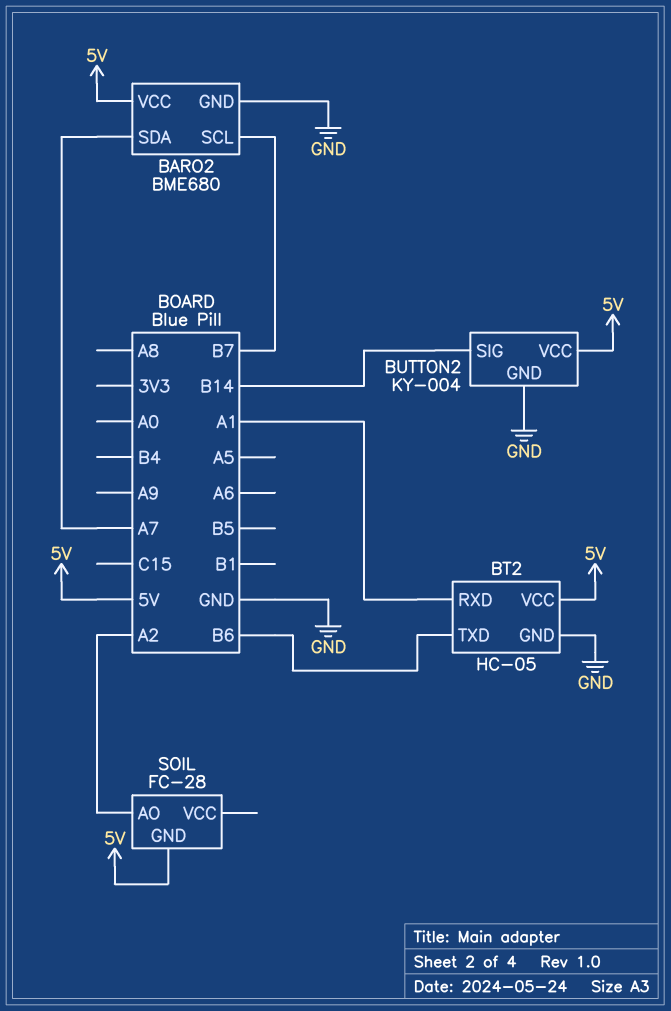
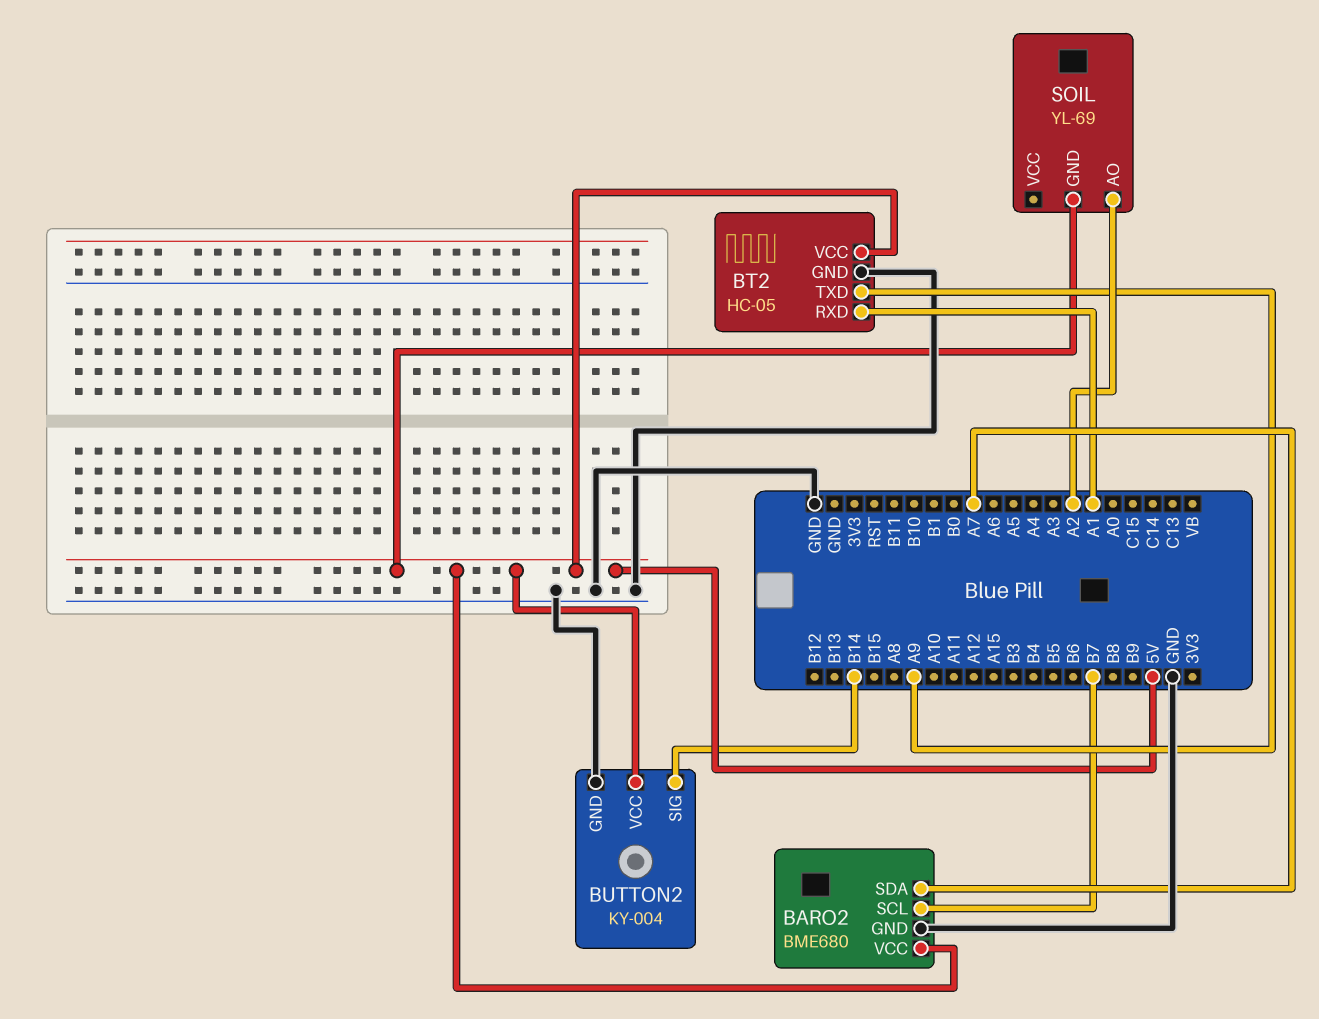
BT2 pin TXD: B6 -> A9
SOIL: FC-28 -> YL-69

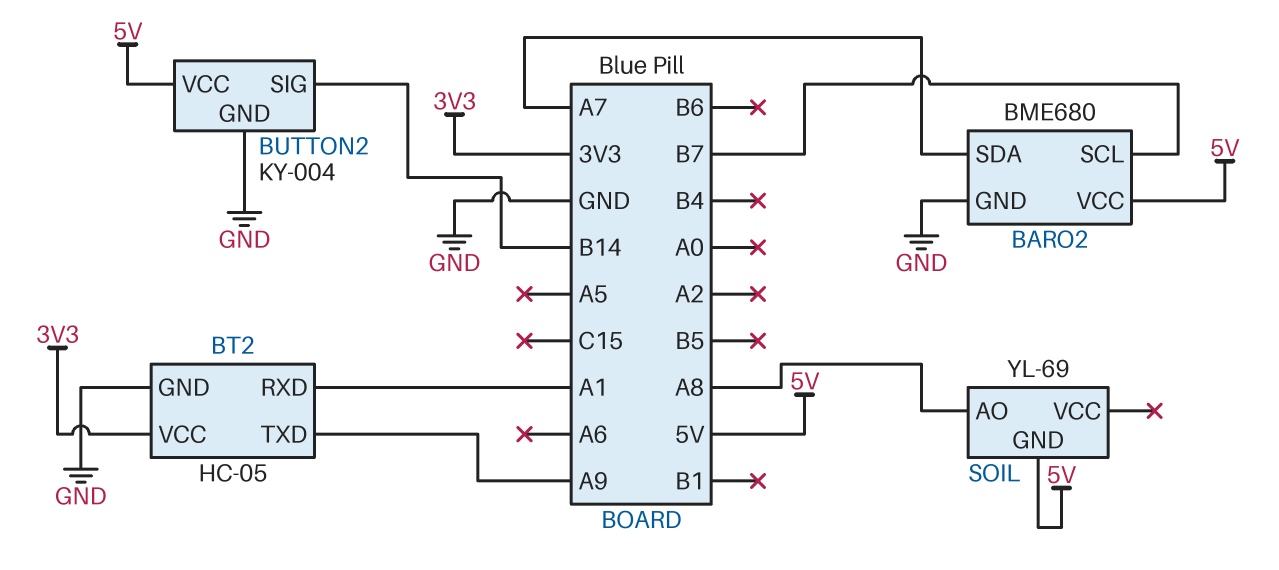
BT2 pin VCC: 5V -> 3V3
SOIL pin AO: A2 -> A8

